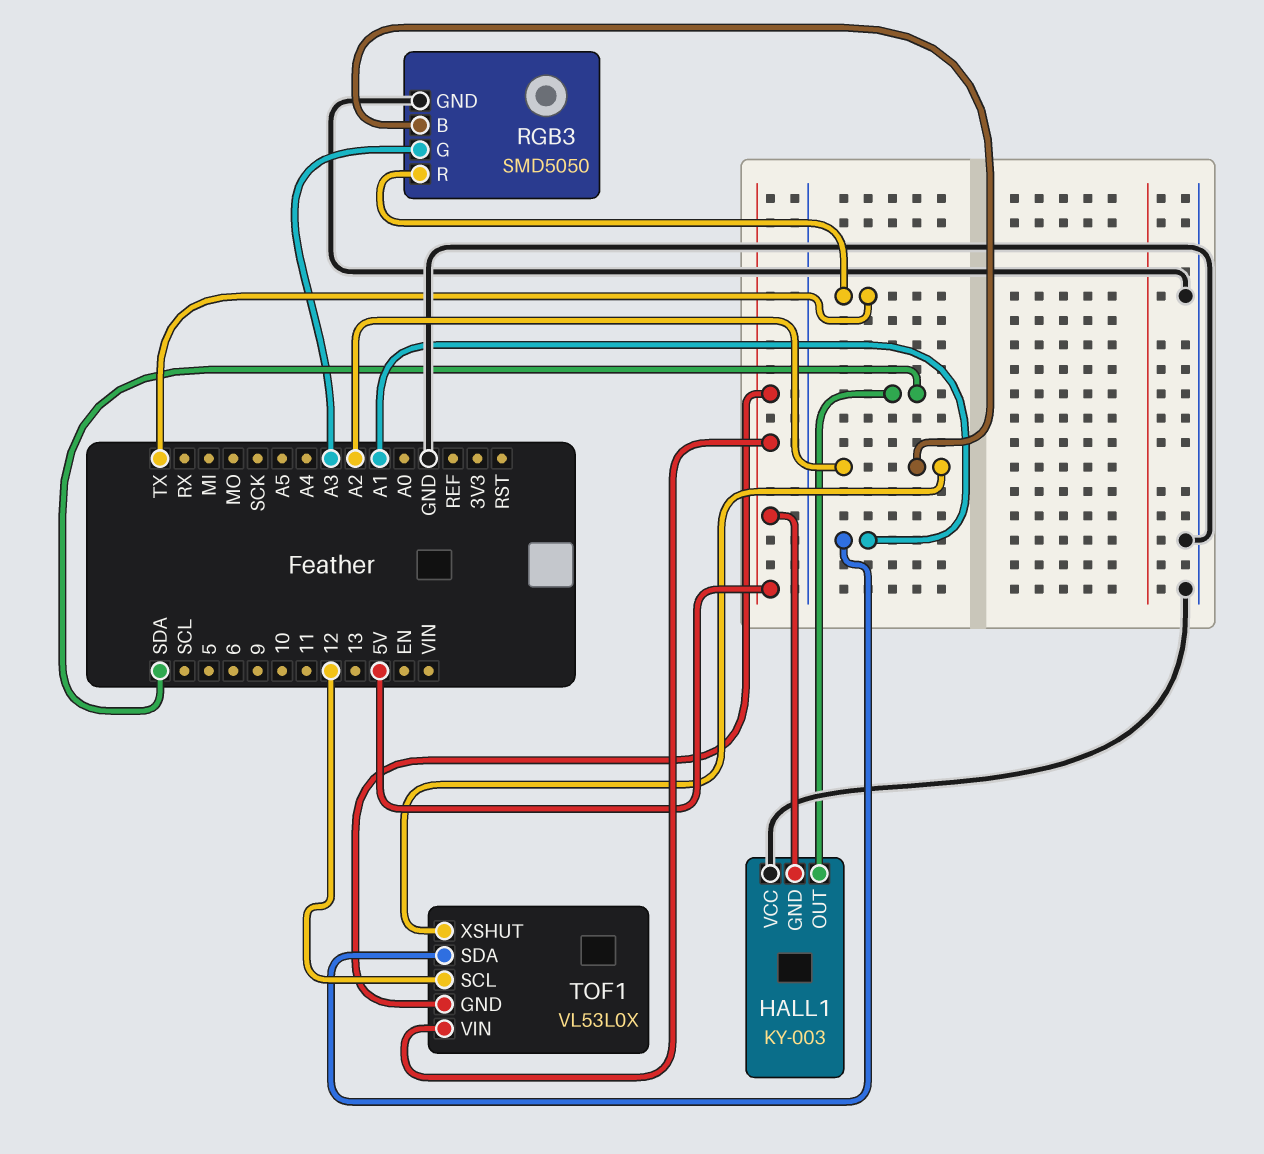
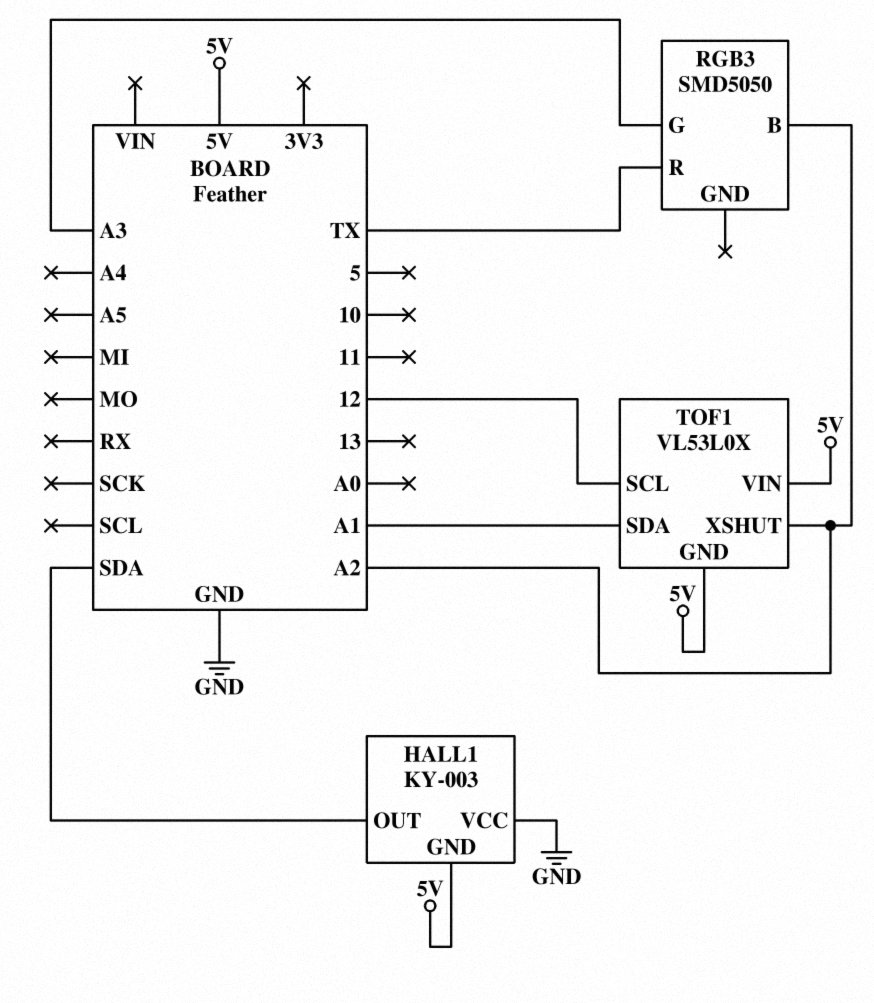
RGB3 pin GND: GND -> none

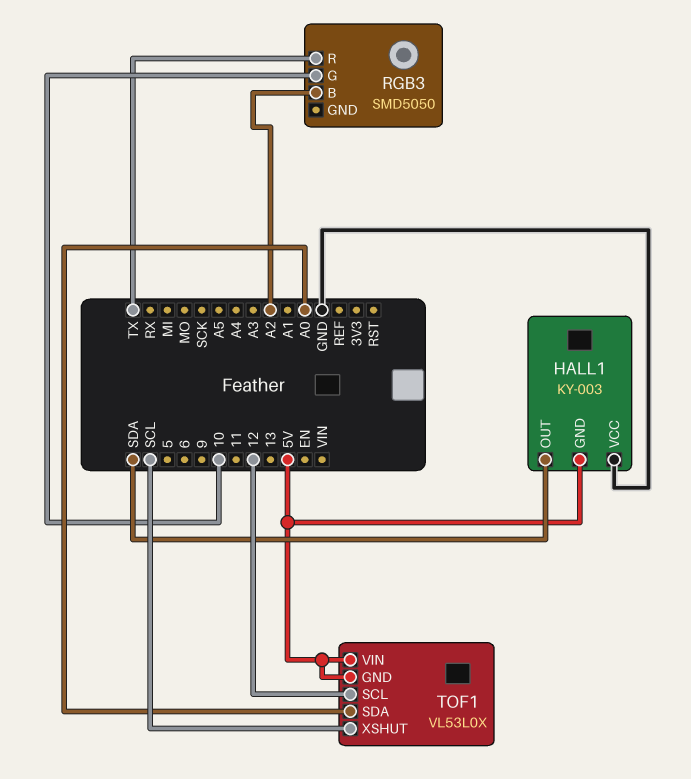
RGB3 pin G: A3 -> 10
TOF1 pin SDA: A1 -> A0
TOF1 pin XSHUT: A2 -> SCL

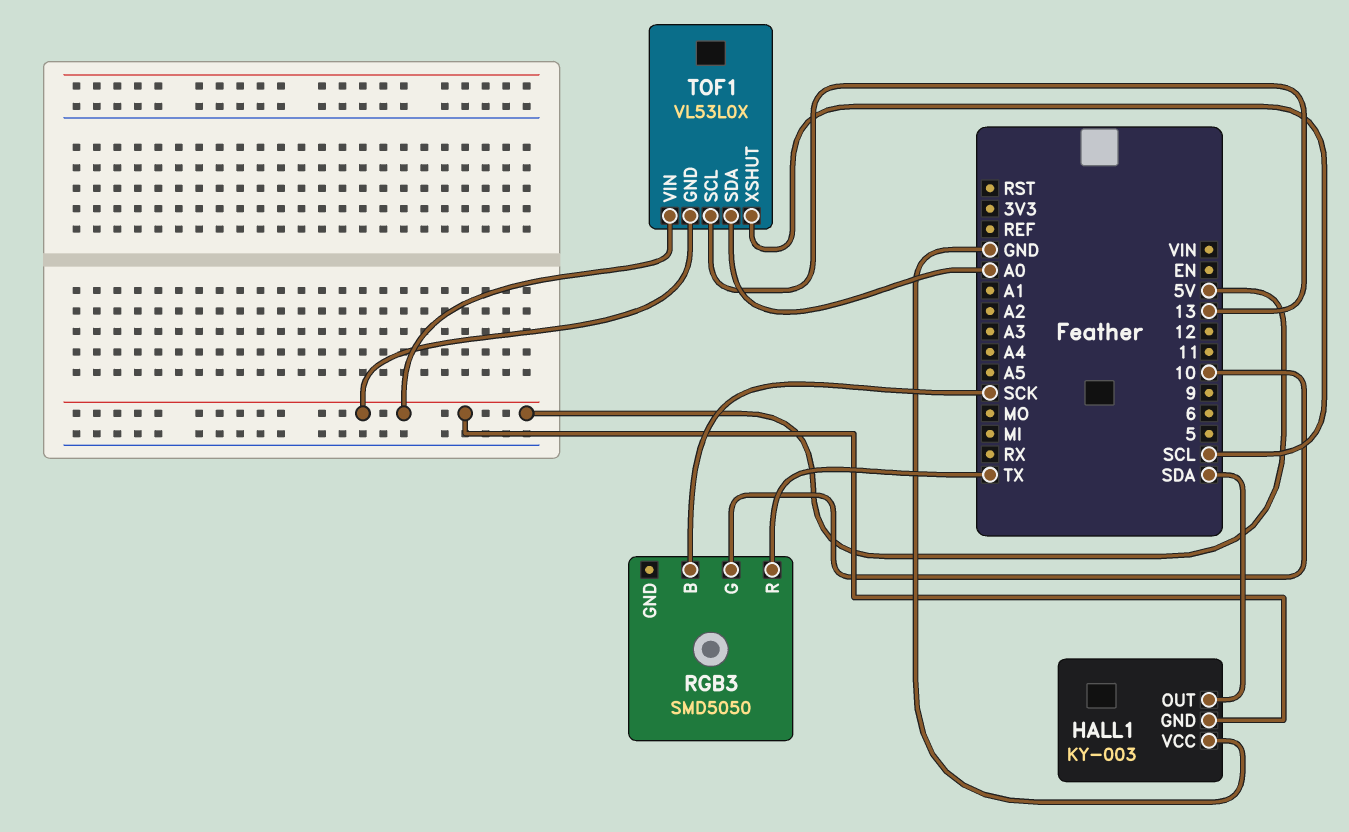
RGB3 pin B: A2 -> SCK
TOF1 pin SCL: 12 -> 13

